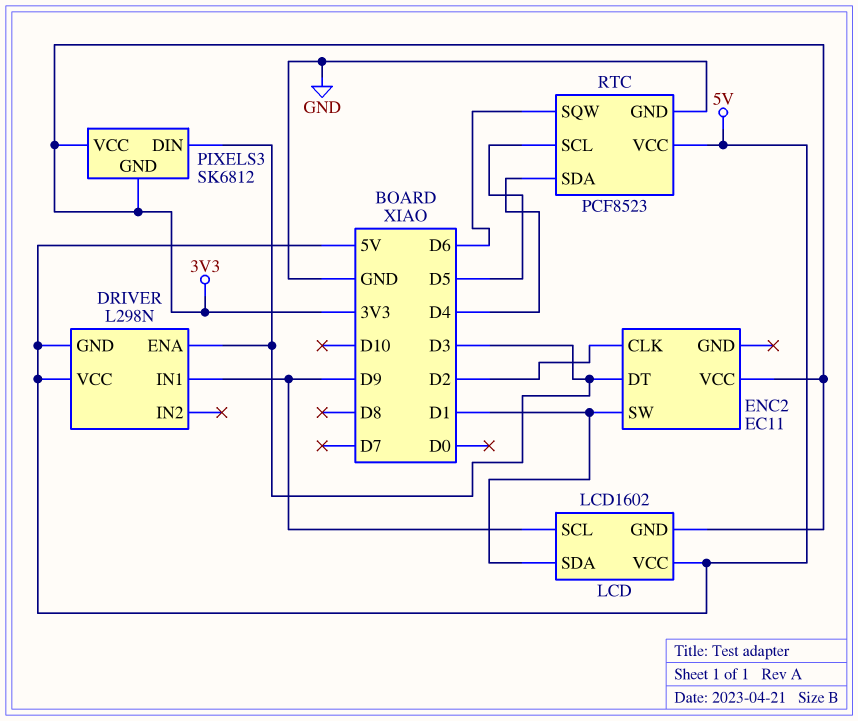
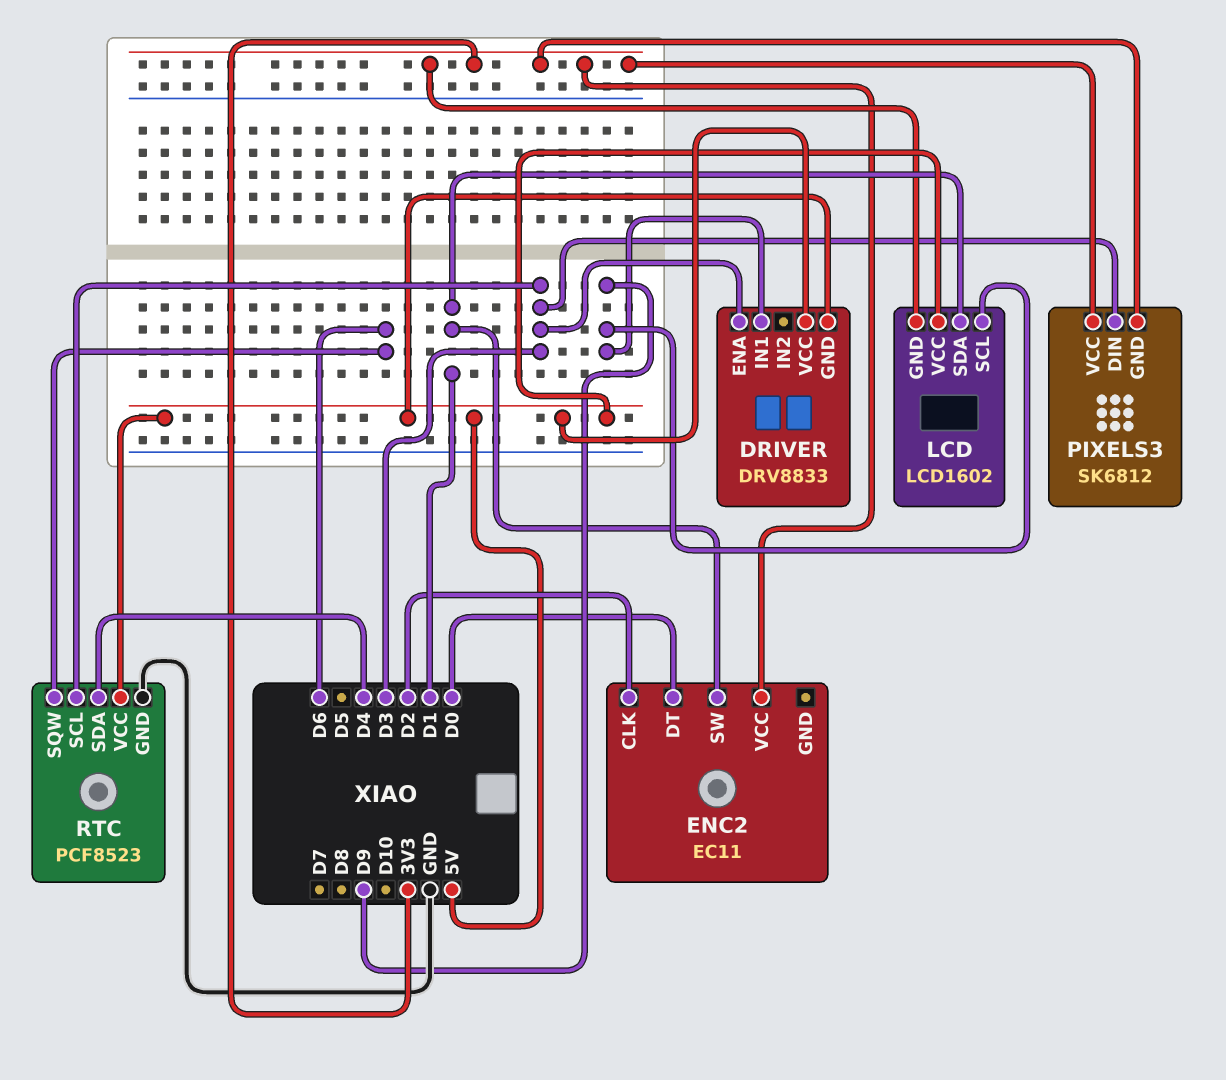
DRIVER: L298N -> DRV8833
ENC2 pin DT: D3 -> D0
RTC pin SCL: D5 -> D3

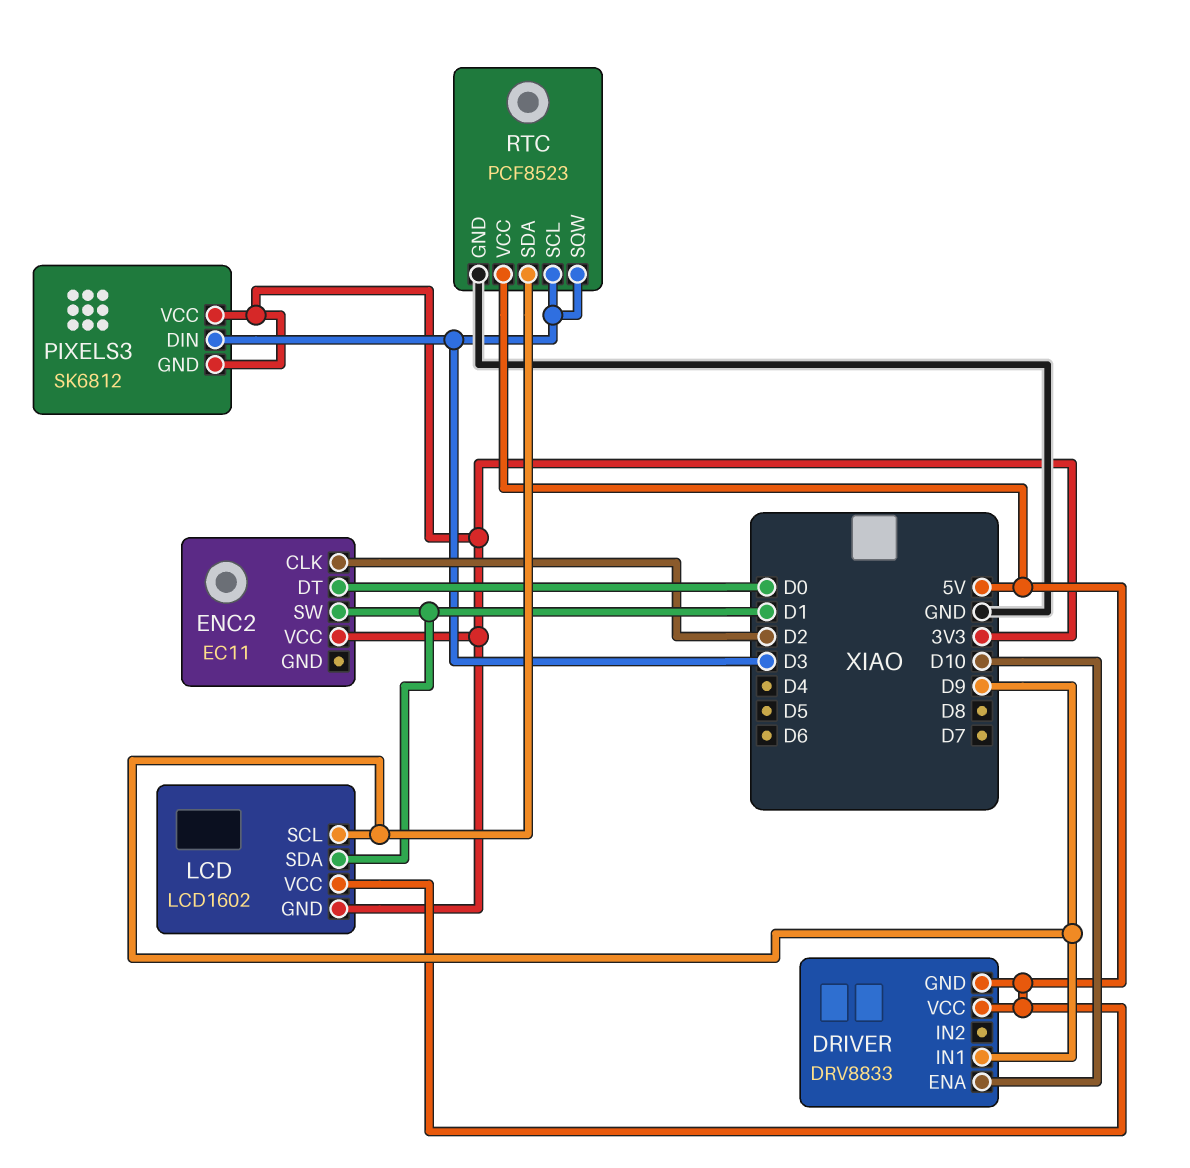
DRIVER pin ENA: D3 -> D10
RTC pin SDA: D4 -> D9
RTC pin SQW: D6 -> D3

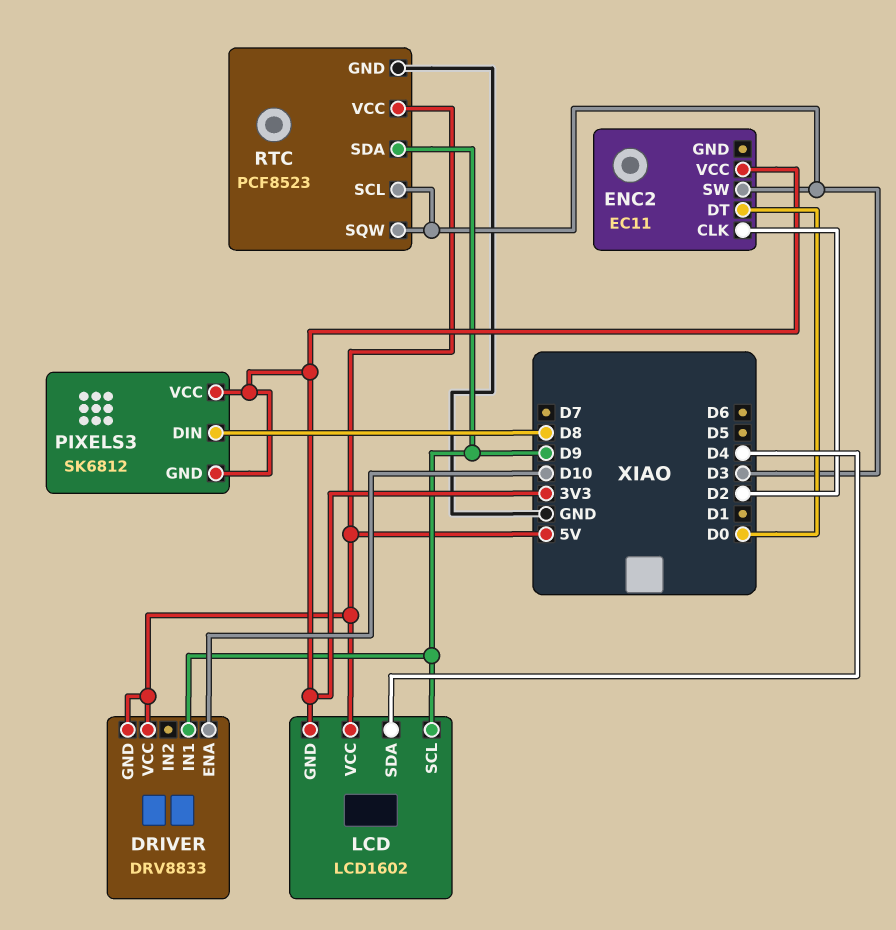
ENC2 pin SW: D1 -> D3
LCD pin SDA: D1 -> D4
PIXELS3 pin DIN: D3 -> D8

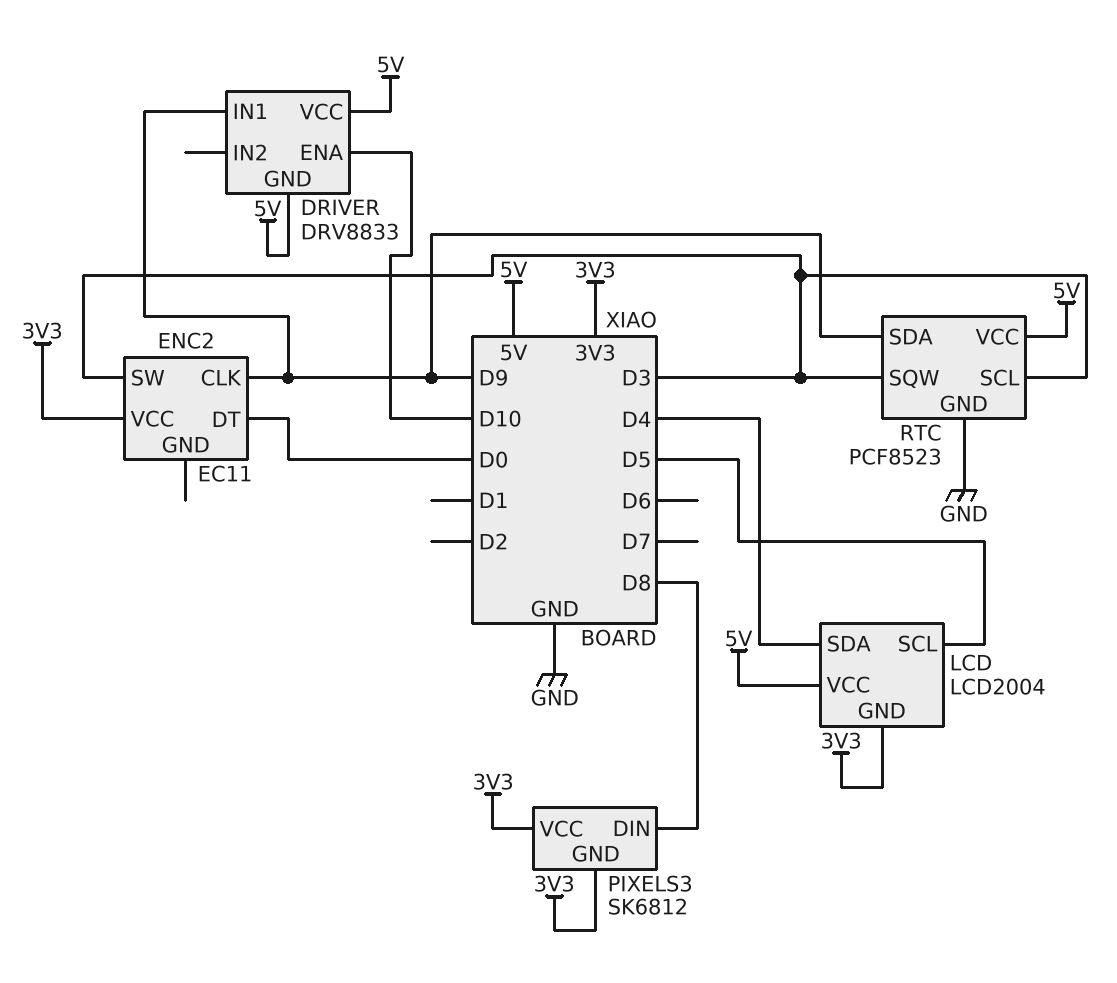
ENC2 pin CLK: D2 -> D9
LCD: LCD1602 -> LCD2004
LCD pin SCL: D9 -> D5

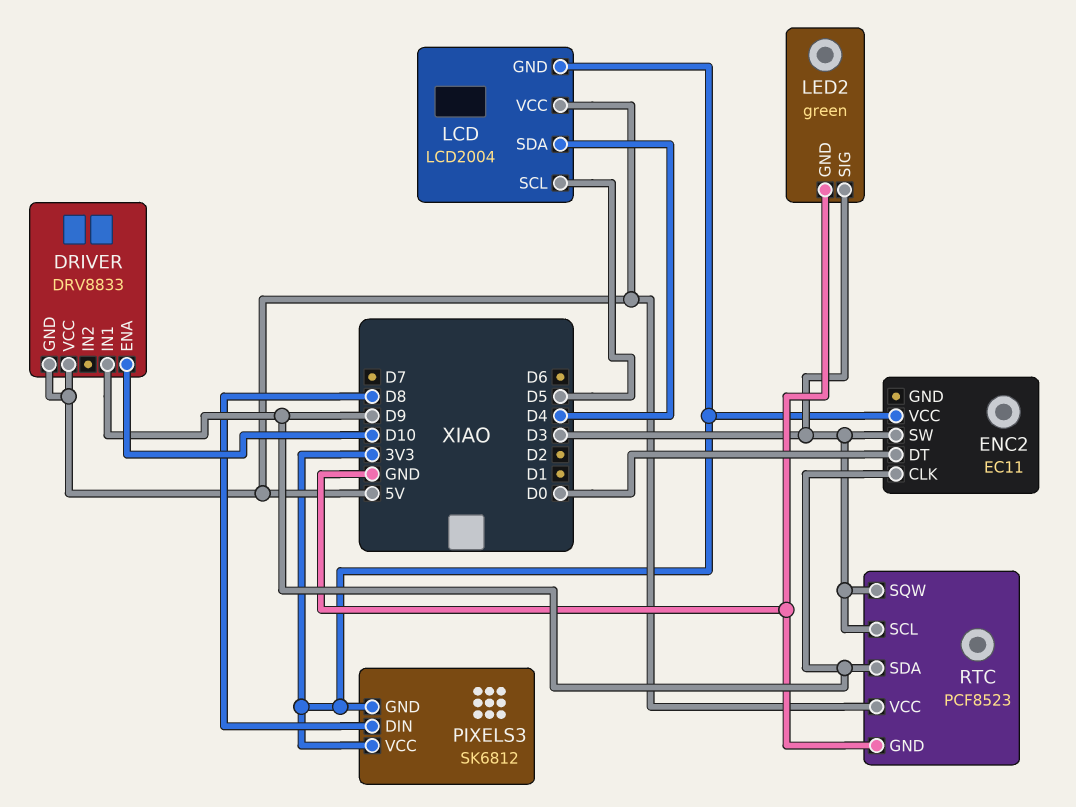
LED2: none -> green
LED2 pin GND: none -> GND
LED2 pin SIG: none -> D3

